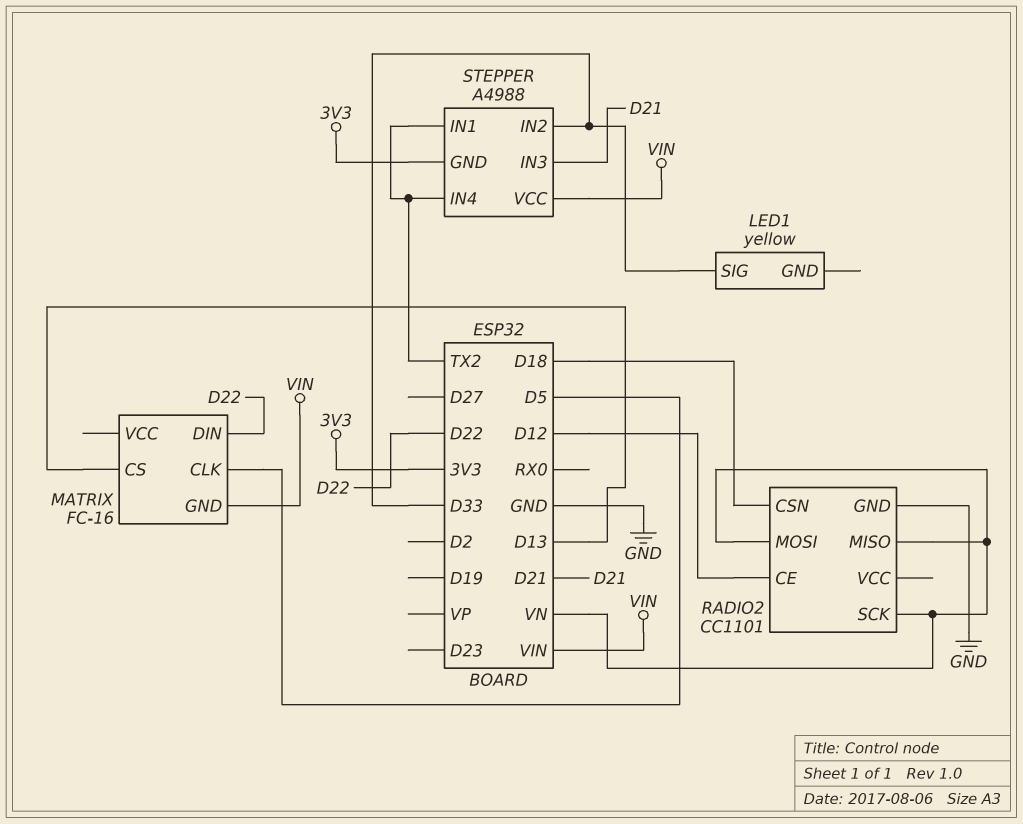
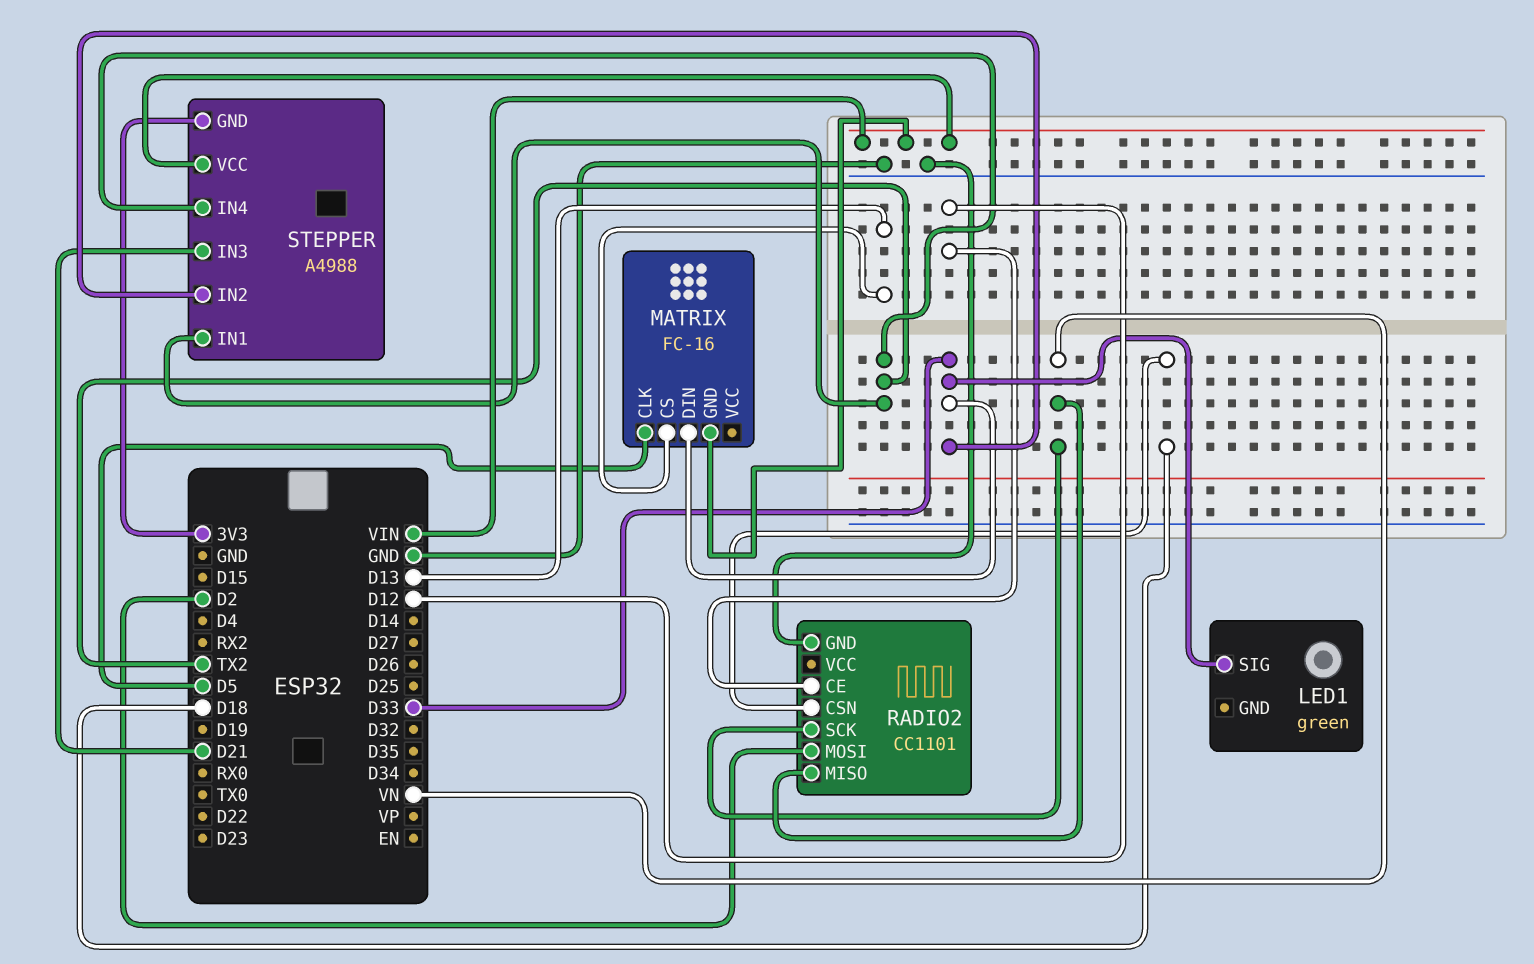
LED1: yellow -> green
MATRIX pin DIN: D22 -> D33
RADIO2 pin MOSI: VN -> D2

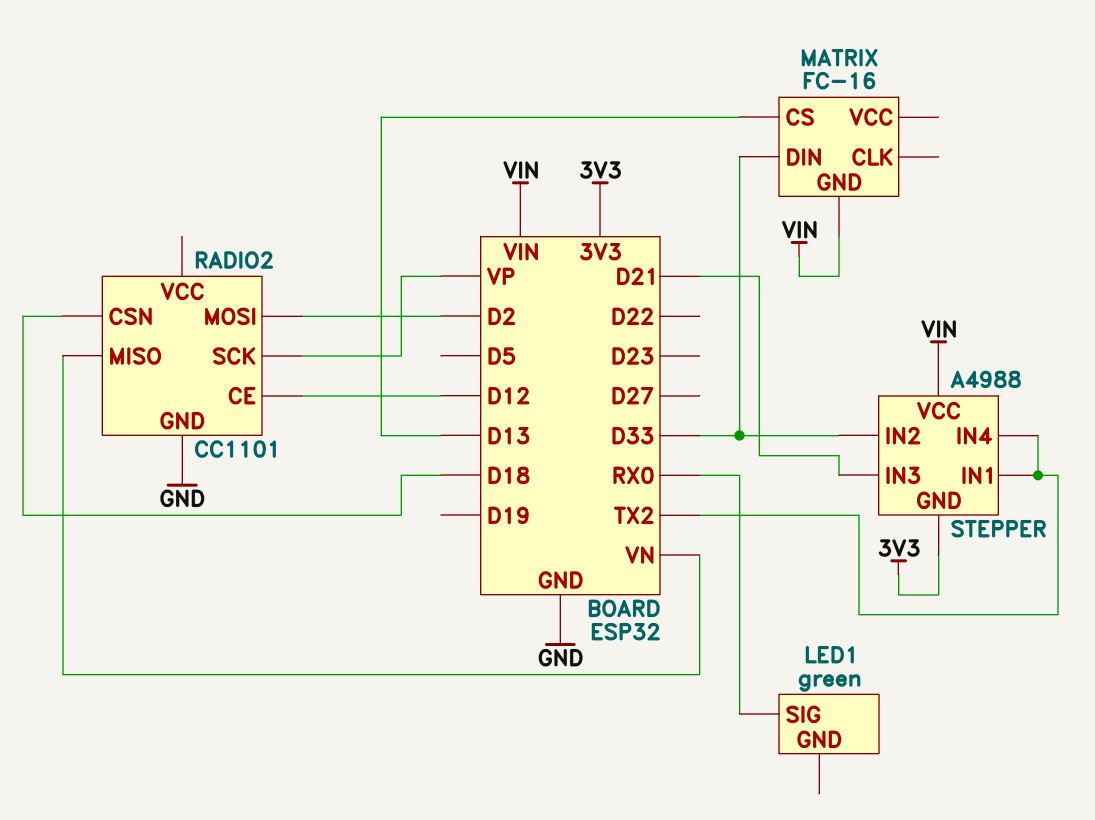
LED1 pin SIG: D33 -> RX0
MATRIX pin CLK: D5 -> none
RADIO2 pin SCK: VN -> VP

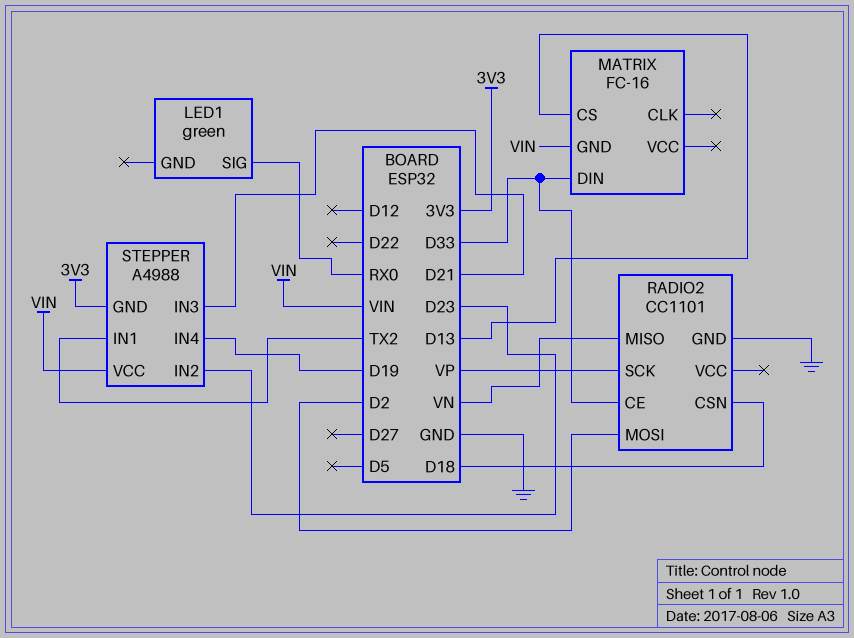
RADIO2 pin CE: D12 -> D33
STEPPER pin IN2: D33 -> D23
STEPPER pin IN4: TX2 -> D19

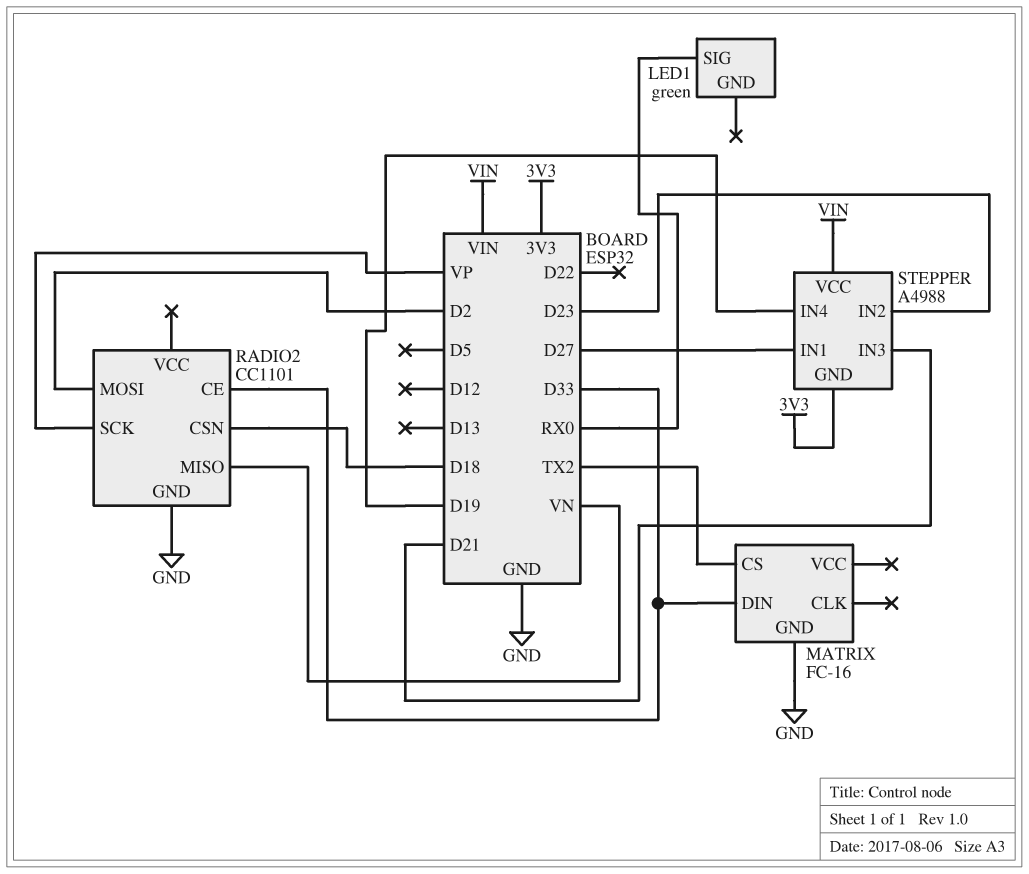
MATRIX pin CS: D13 -> TX2
MATRIX pin GND: VIN -> GND
STEPPER pin IN1: TX2 -> D27

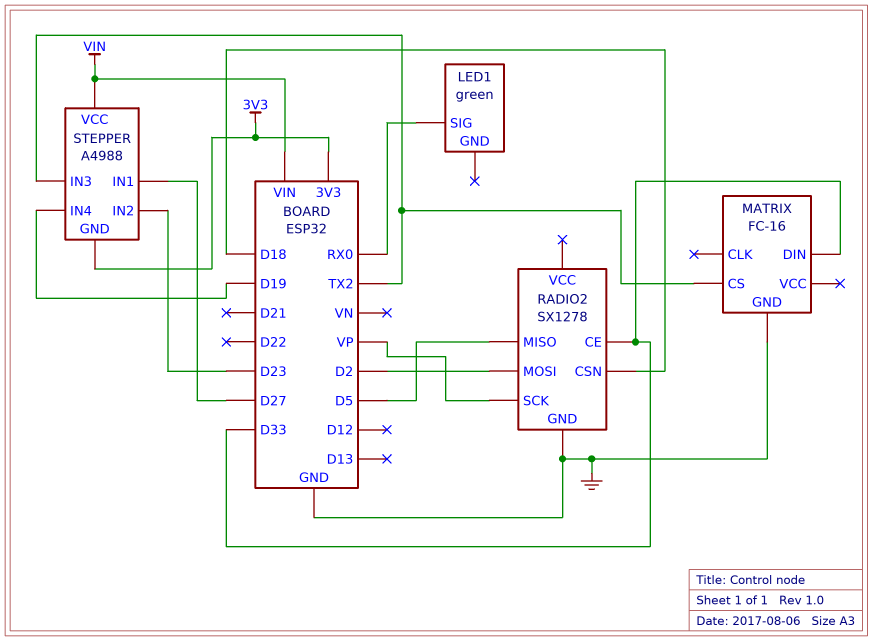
RADIO2: CC1101 -> SX1278
RADIO2 pin MISO: VN -> D5
STEPPER pin IN3: D21 -> TX2

